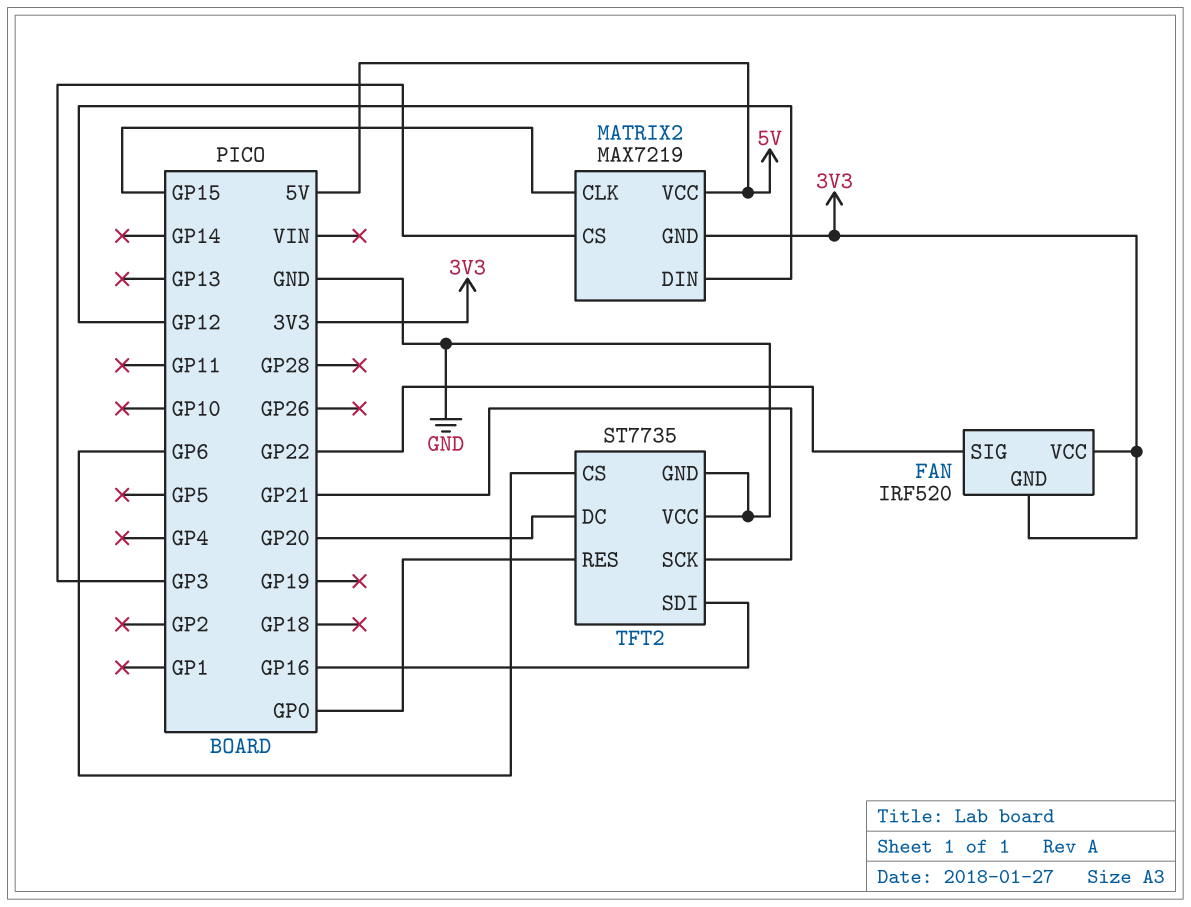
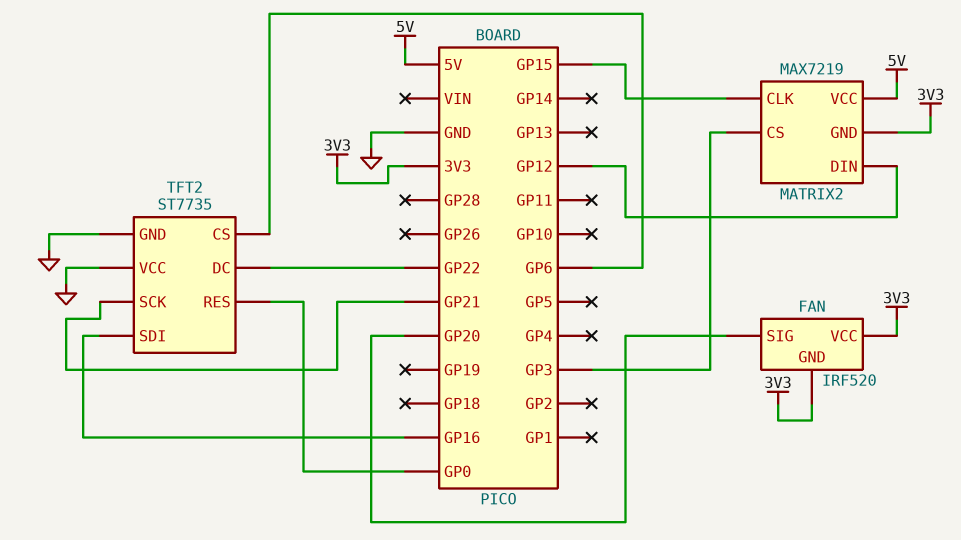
FAN pin SIG: GP22 -> GP20
TFT2 pin DC: GP20 -> GP22

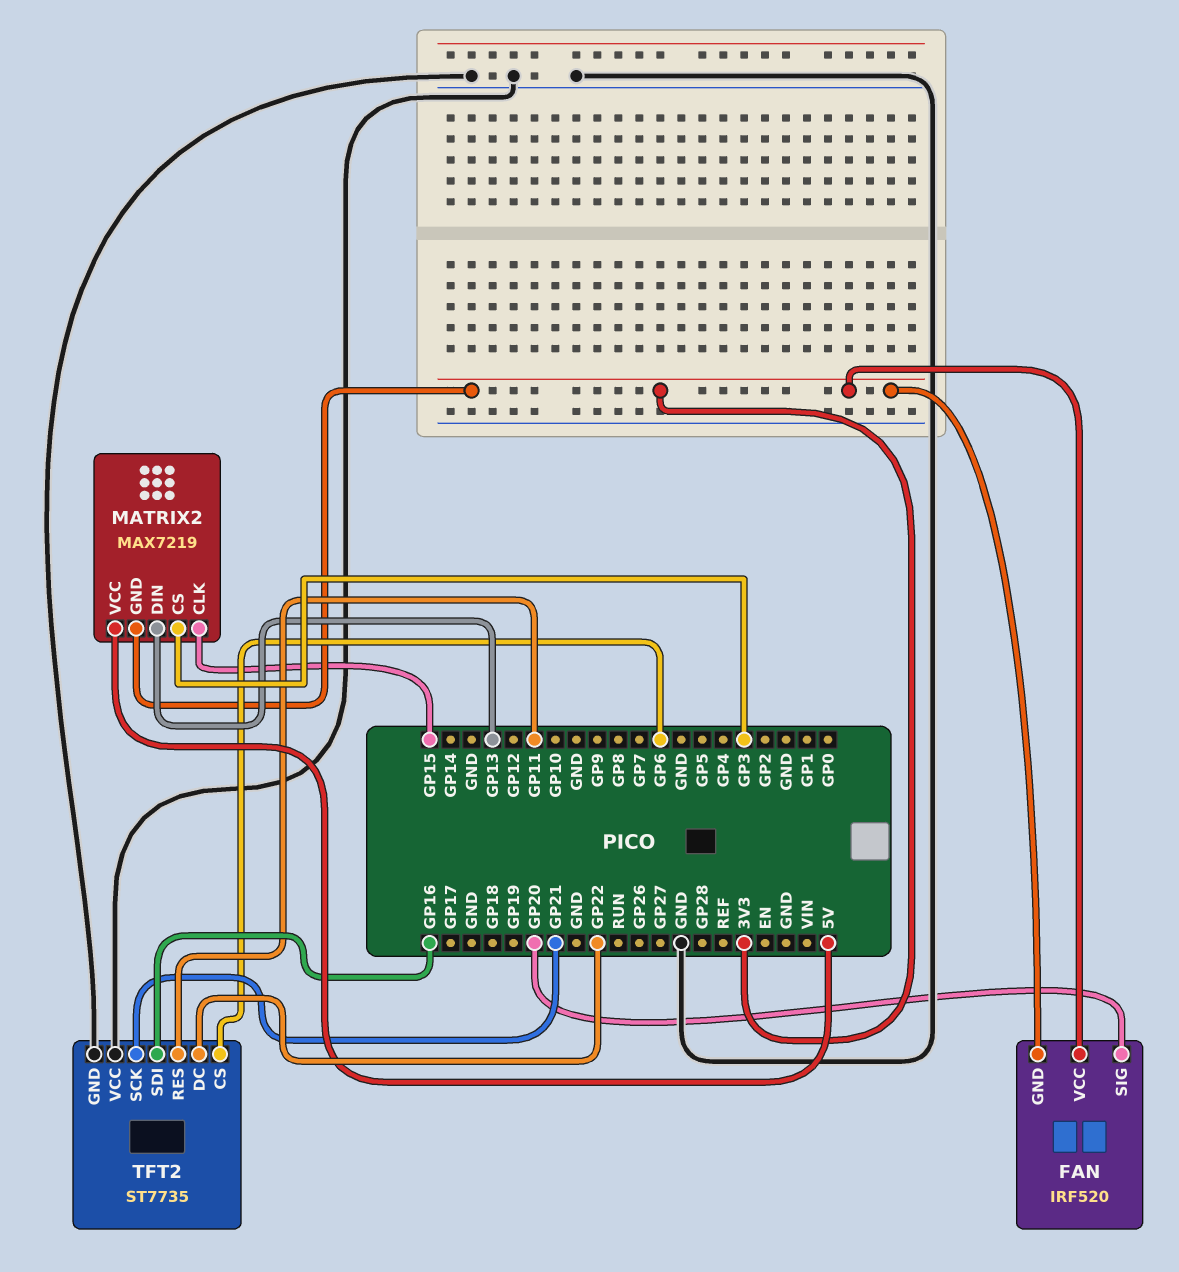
MATRIX2 pin DIN: GP12 -> GP13
TFT2 pin RES: GP0 -> GP11

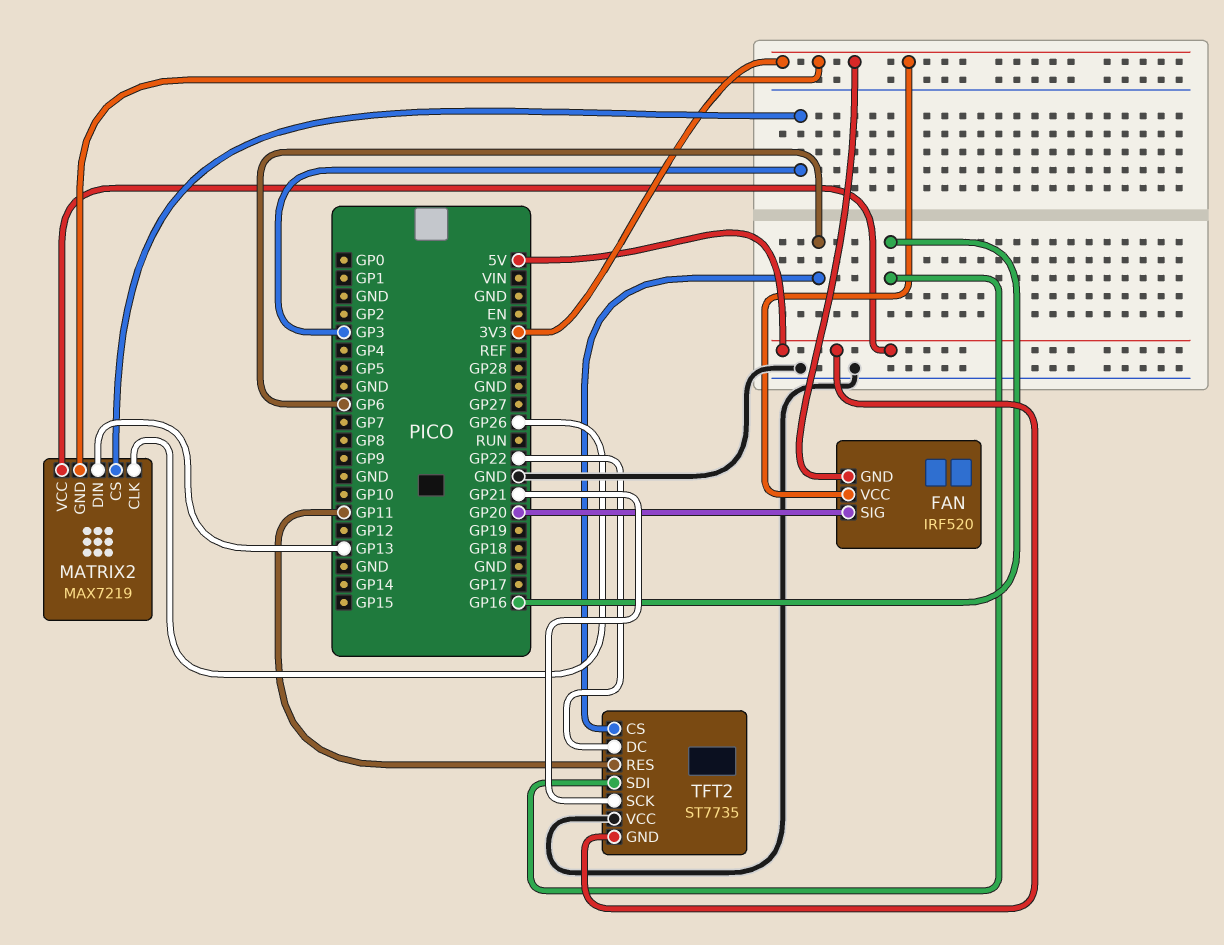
MATRIX2 pin CLK: GP15 -> GP26
TFT2 pin GND: GND -> 5V

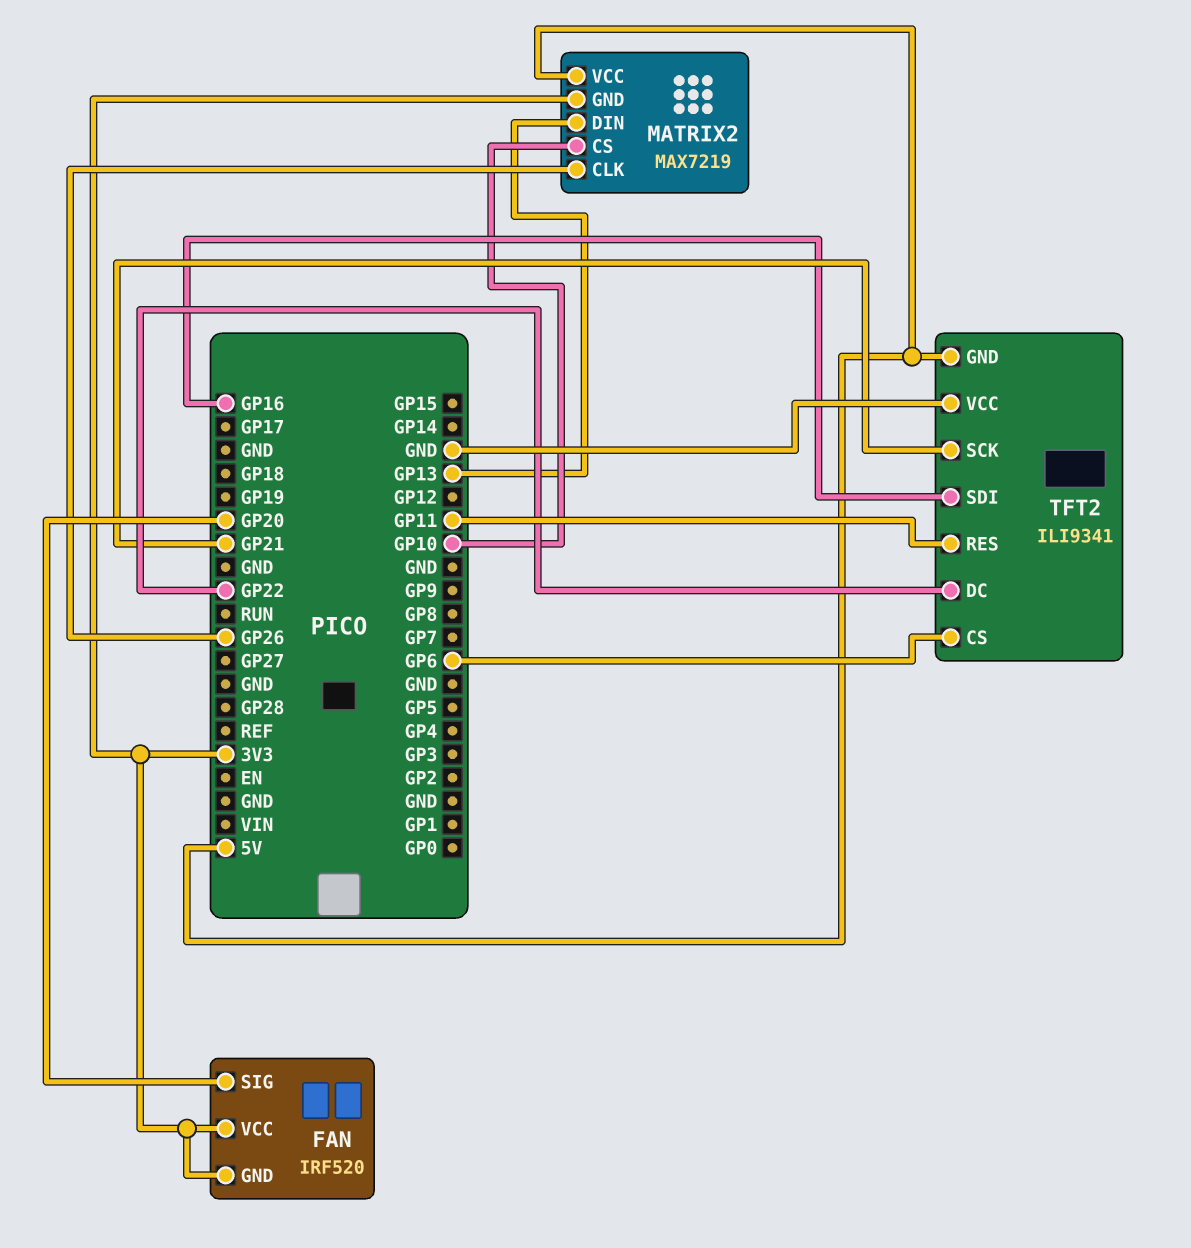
MATRIX2 pin CS: GP3 -> GP10
TFT2: ST7735 -> ILI9341

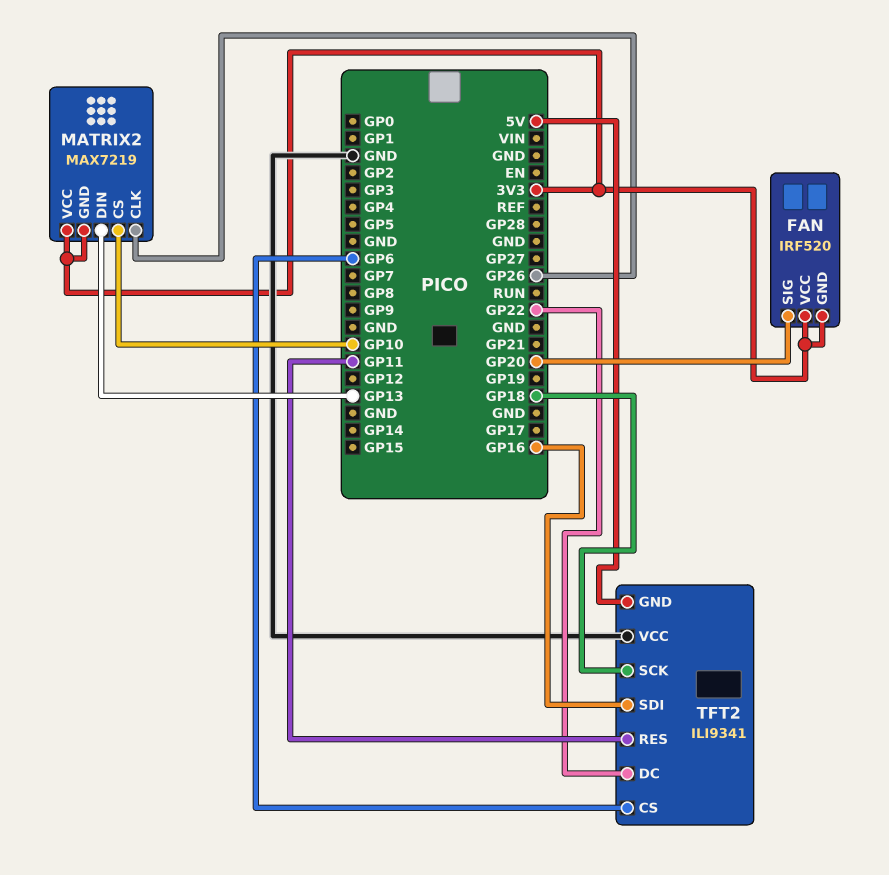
MATRIX2 pin VCC: 5V -> 3V3
TFT2 pin SCK: GP21 -> GP18

